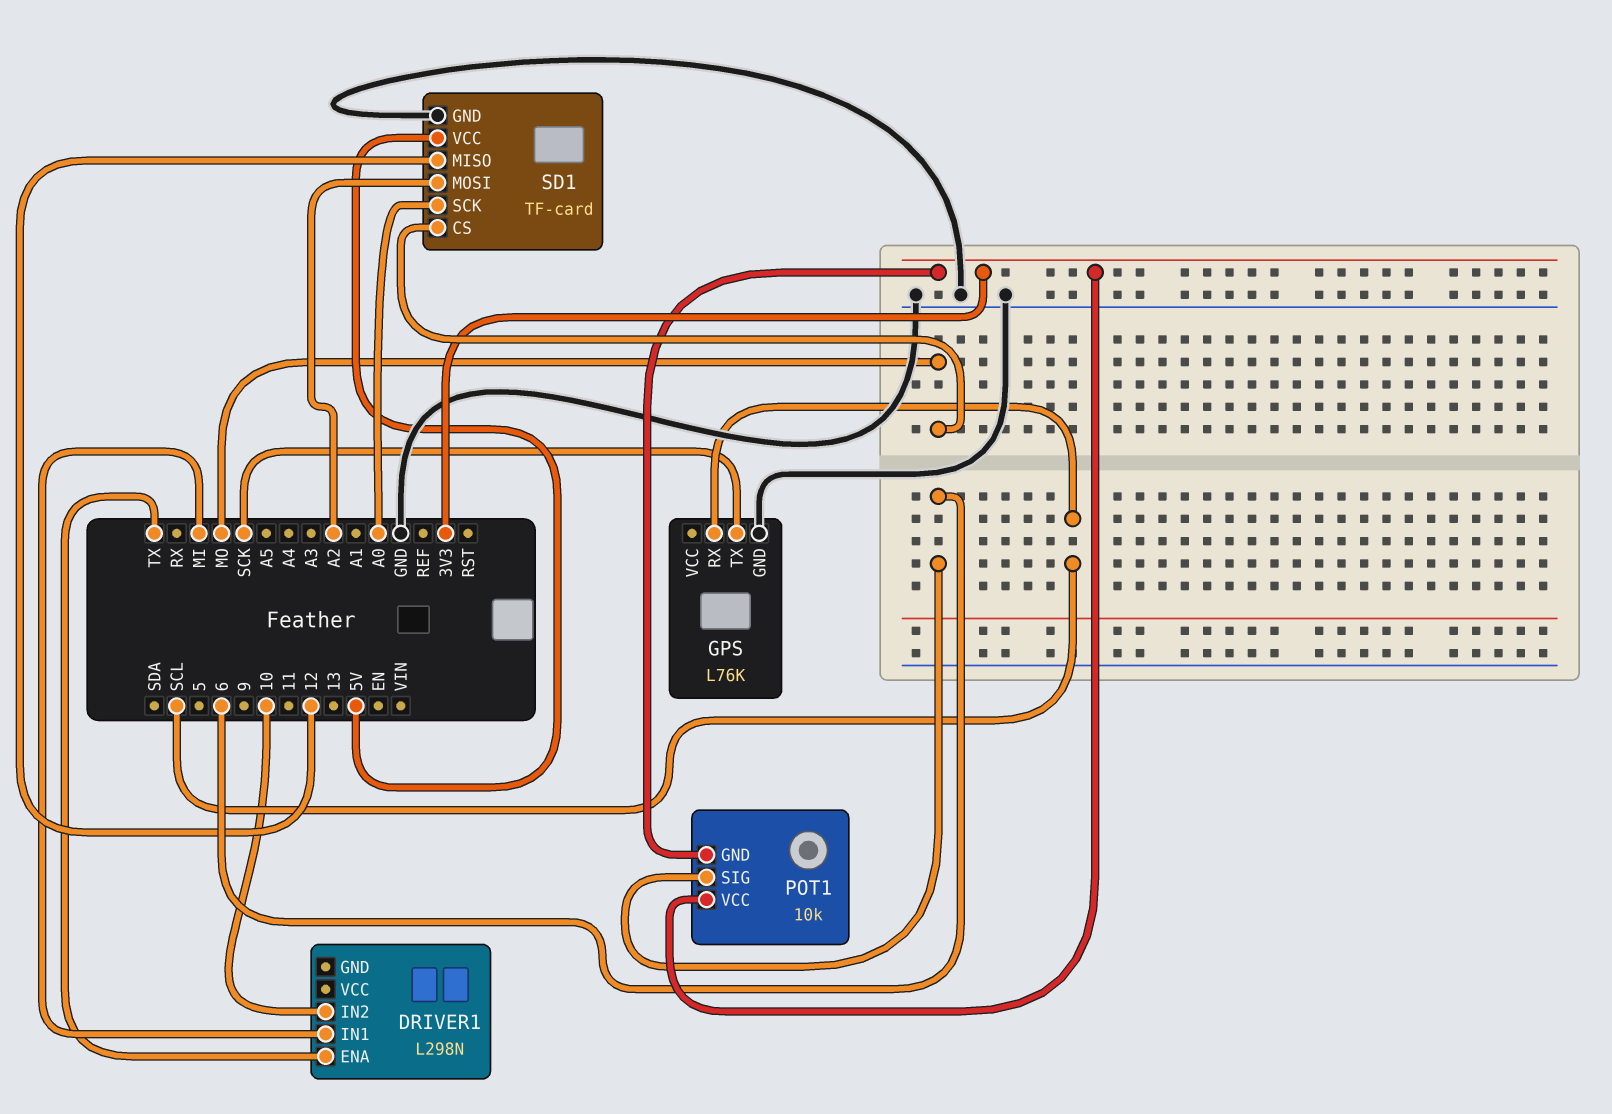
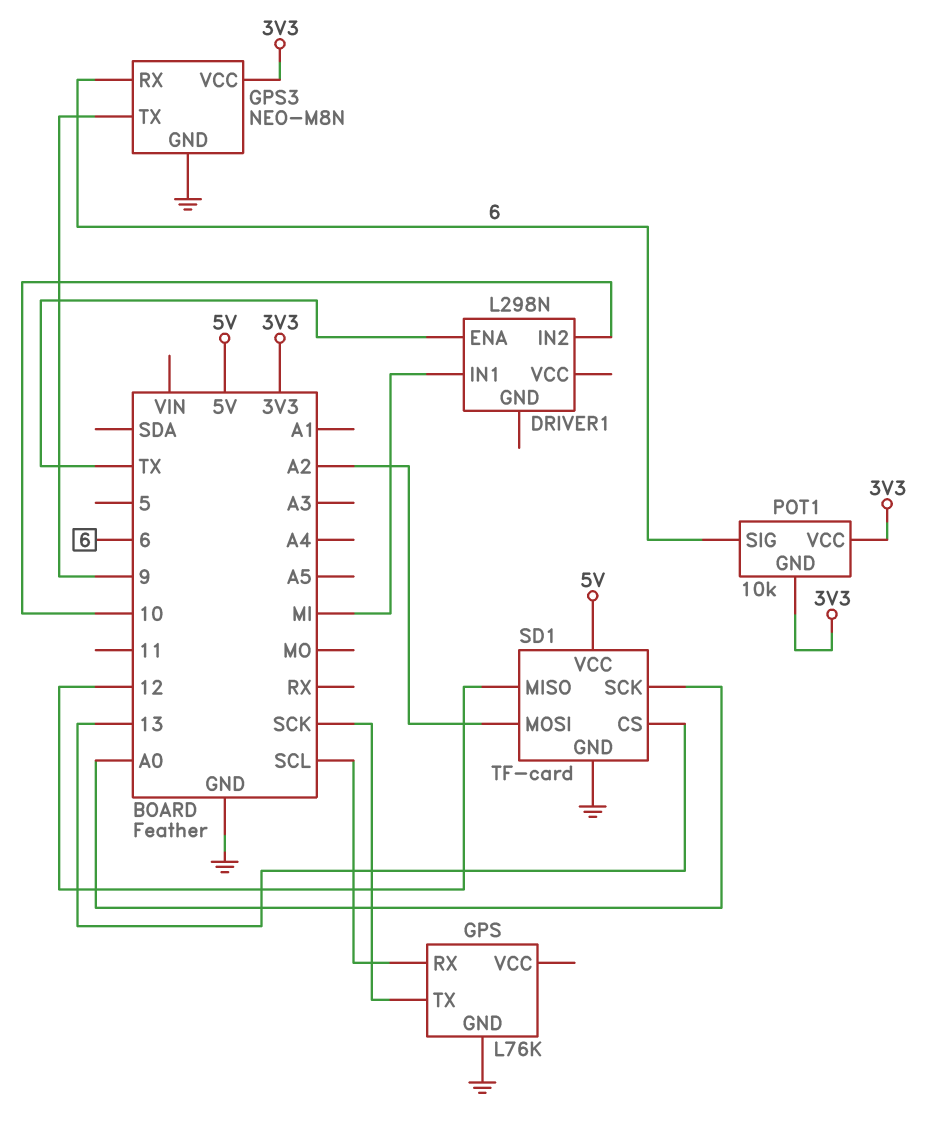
GPS3: none -> NEO-M8N
GPS3 pin GND: none -> GND
GPS3 pin RX: none -> 6
GPS3 pin TX: none -> 9
GPS3 pin VCC: none -> 3V3
SD1 pin CS: MO -> 13

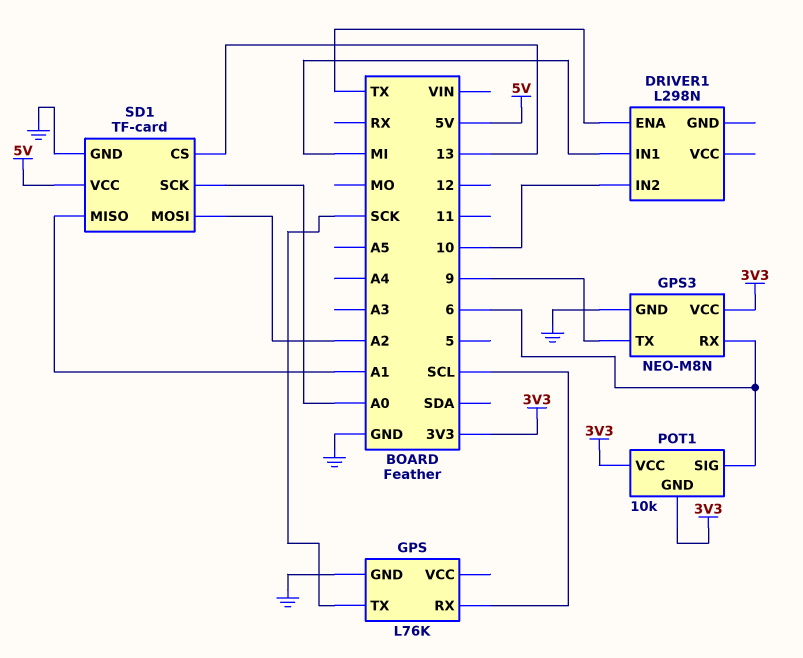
SD1 pin MISO: 12 -> A1

